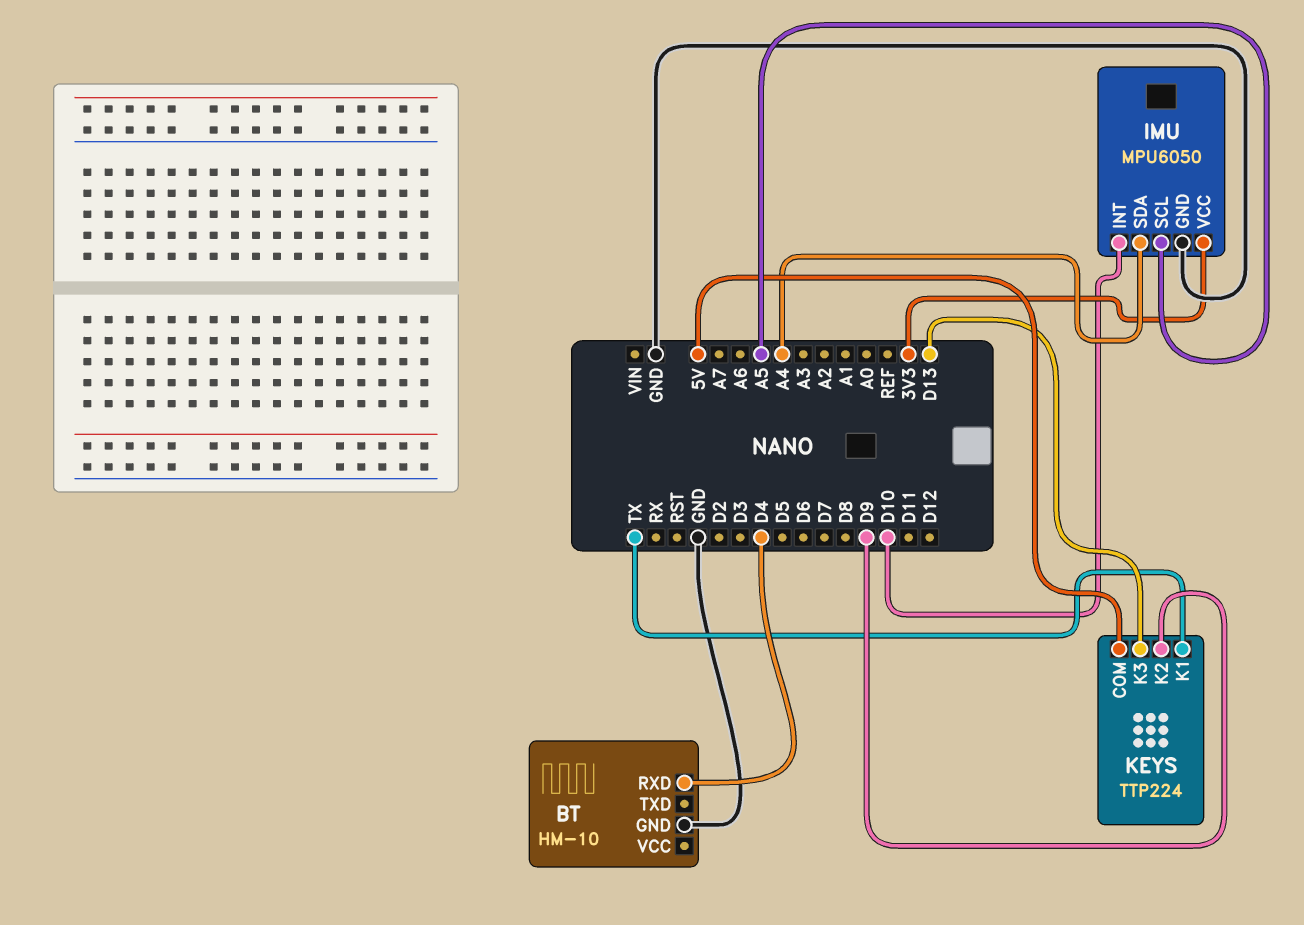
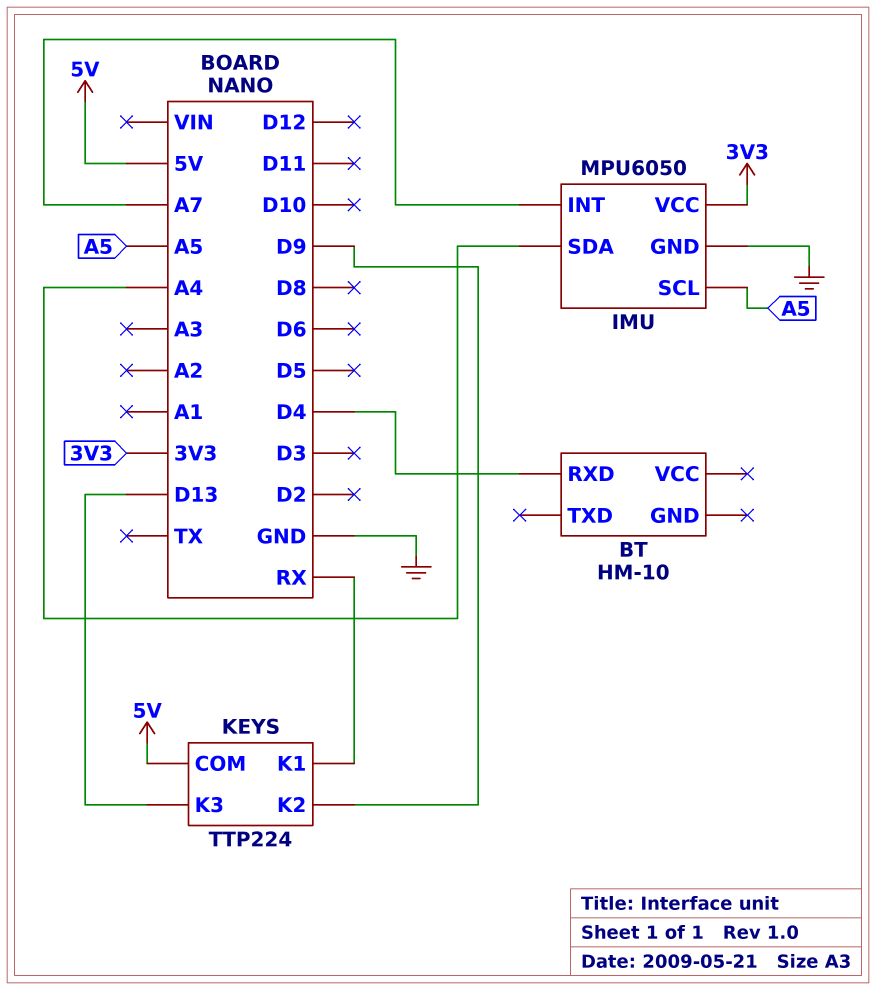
BT pin GND: GND -> none
IMU pin INT: D10 -> A7
KEYS pin K1: TX -> RX

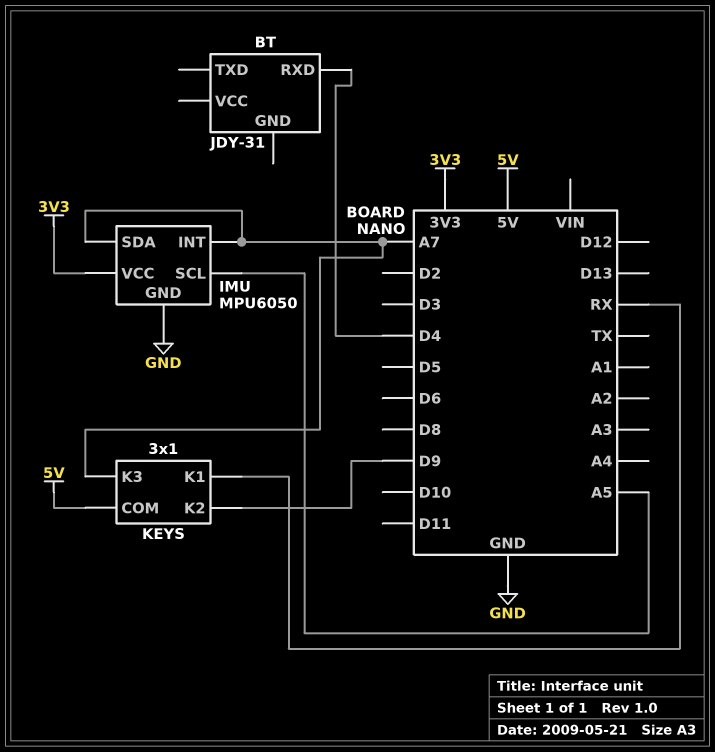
BT: HM-10 -> JDY-31
IMU pin SDA: A4 -> A7
KEYS: TTP224 -> 3x1
KEYS pin K3: D13 -> A7

